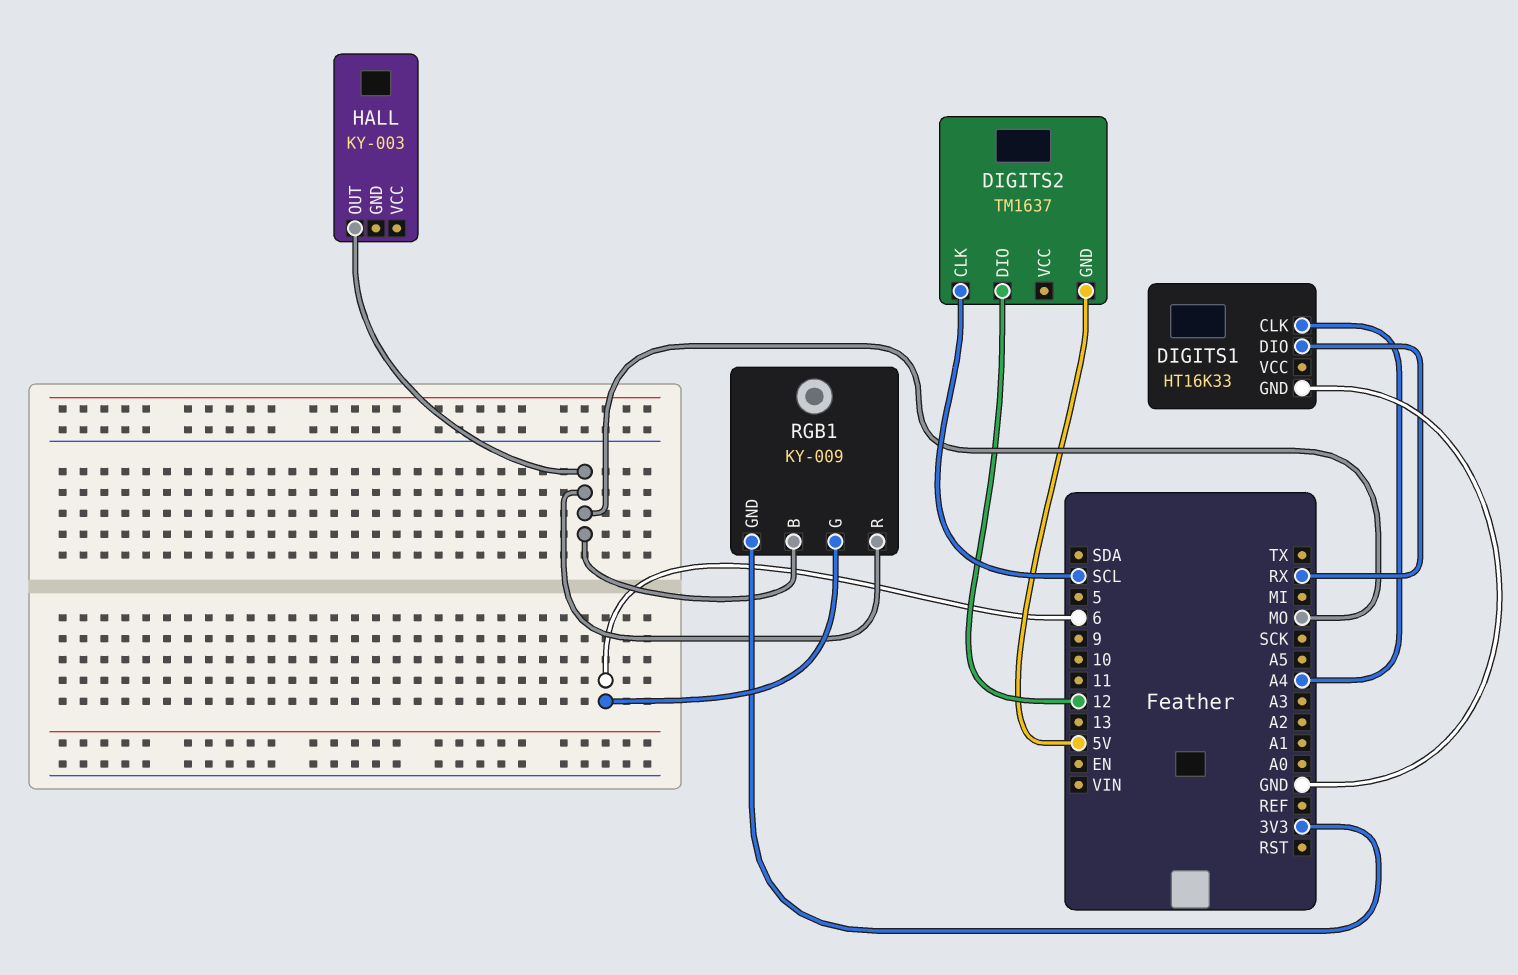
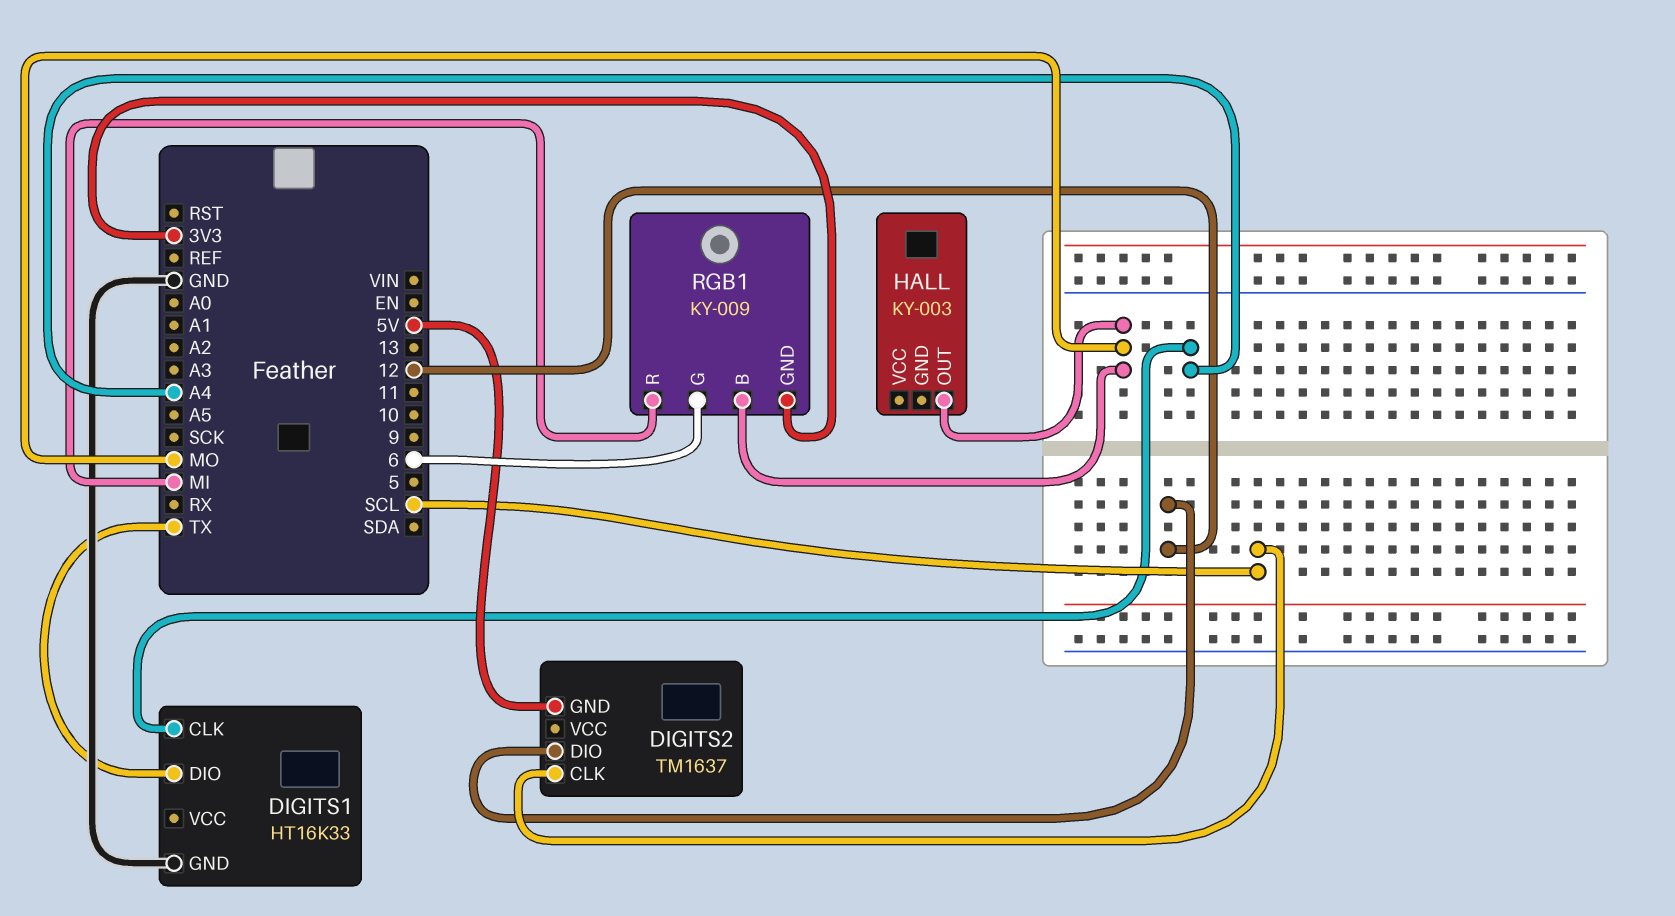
DIGITS1 pin DIO: RX -> TX
RGB1 pin R: MO -> MI

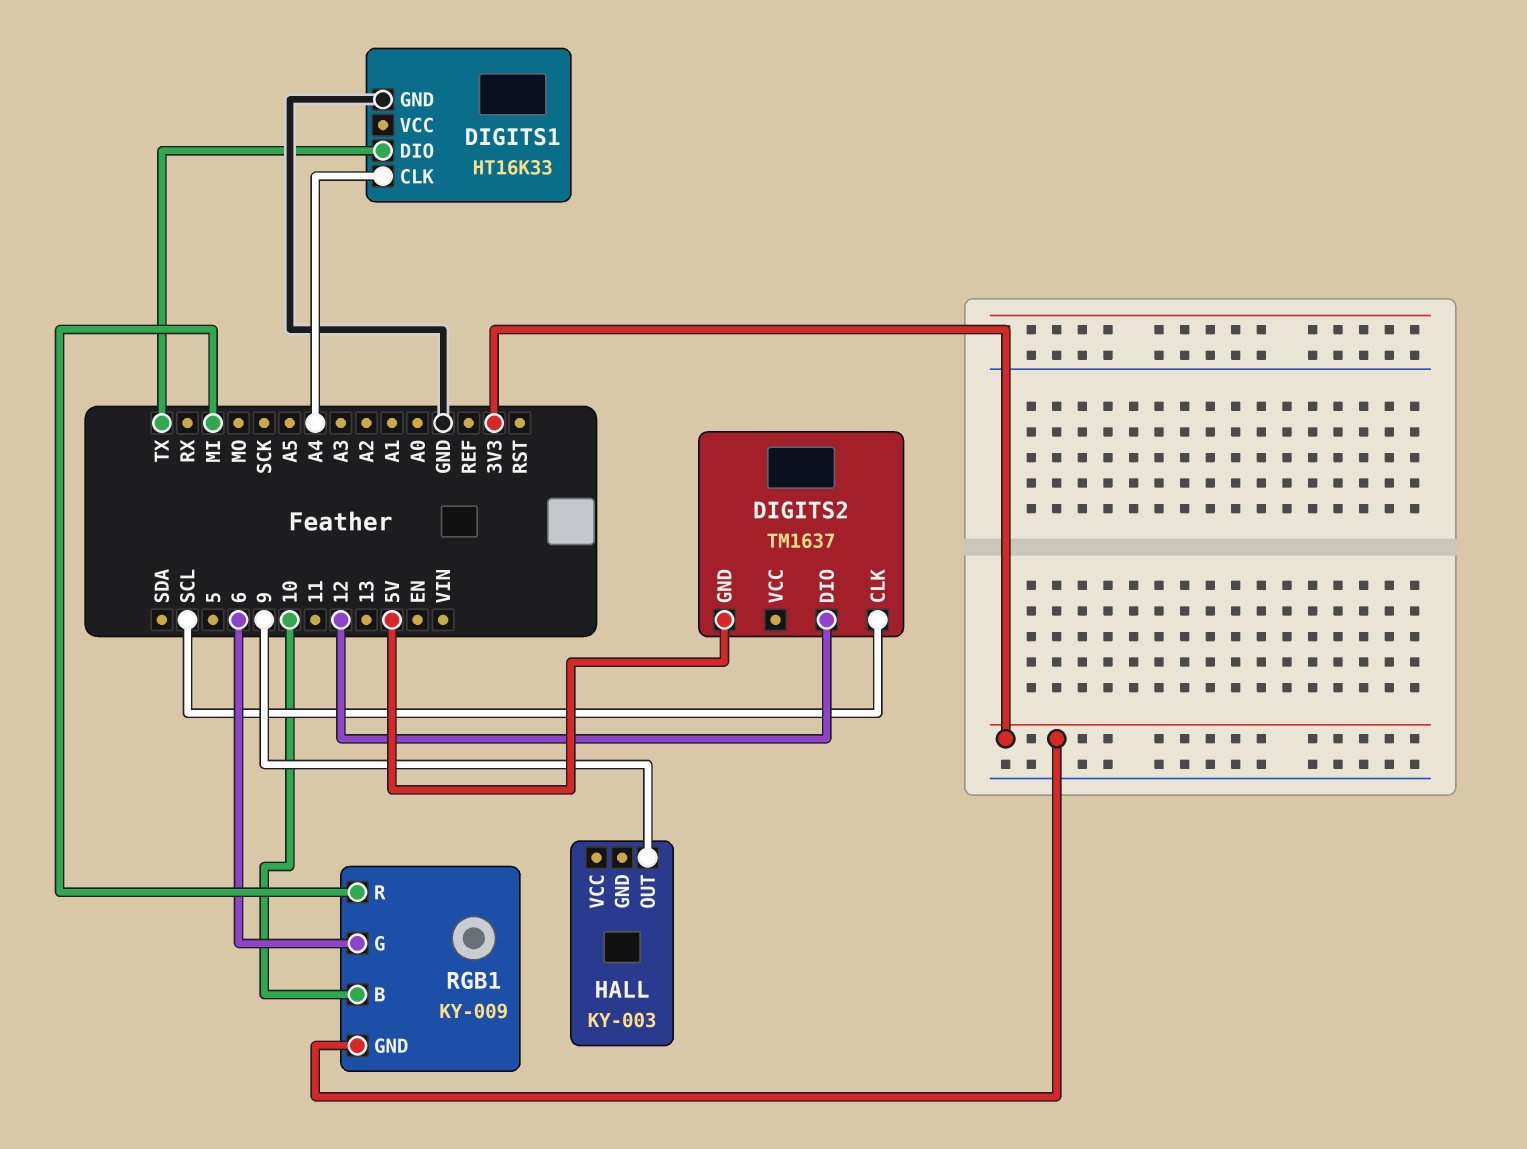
HALL pin OUT: MO -> 9
RGB1 pin B: MO -> 10

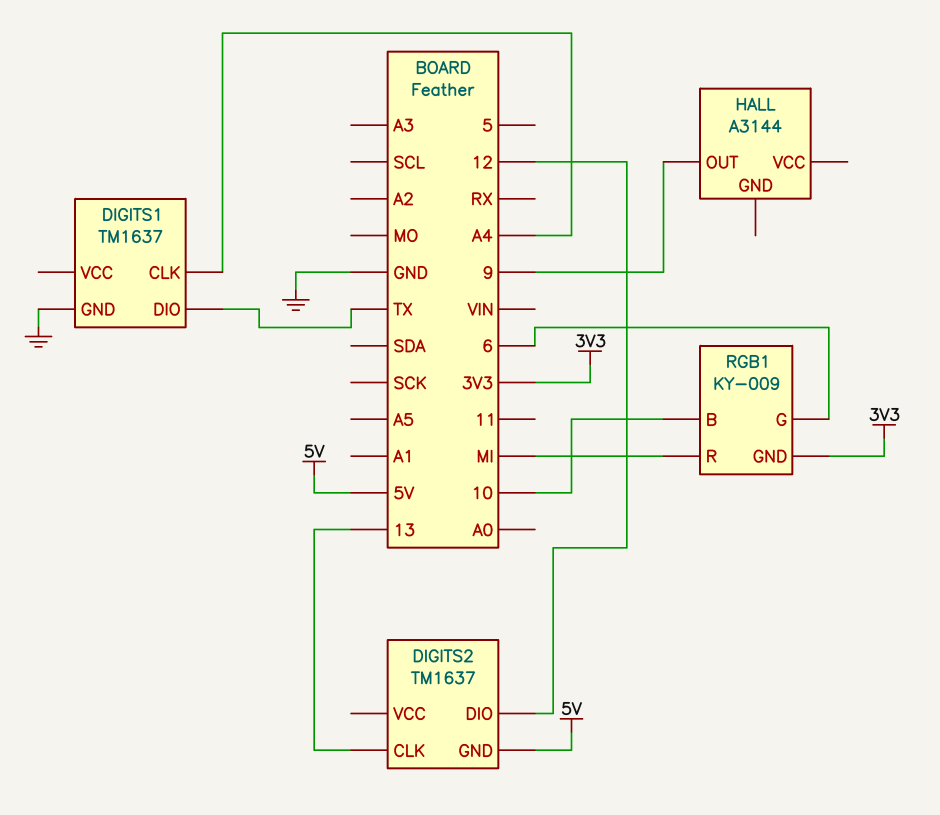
DIGITS1: HT16K33 -> TM1637
DIGITS2 pin CLK: SCL -> 13
HALL: KY-003 -> A3144

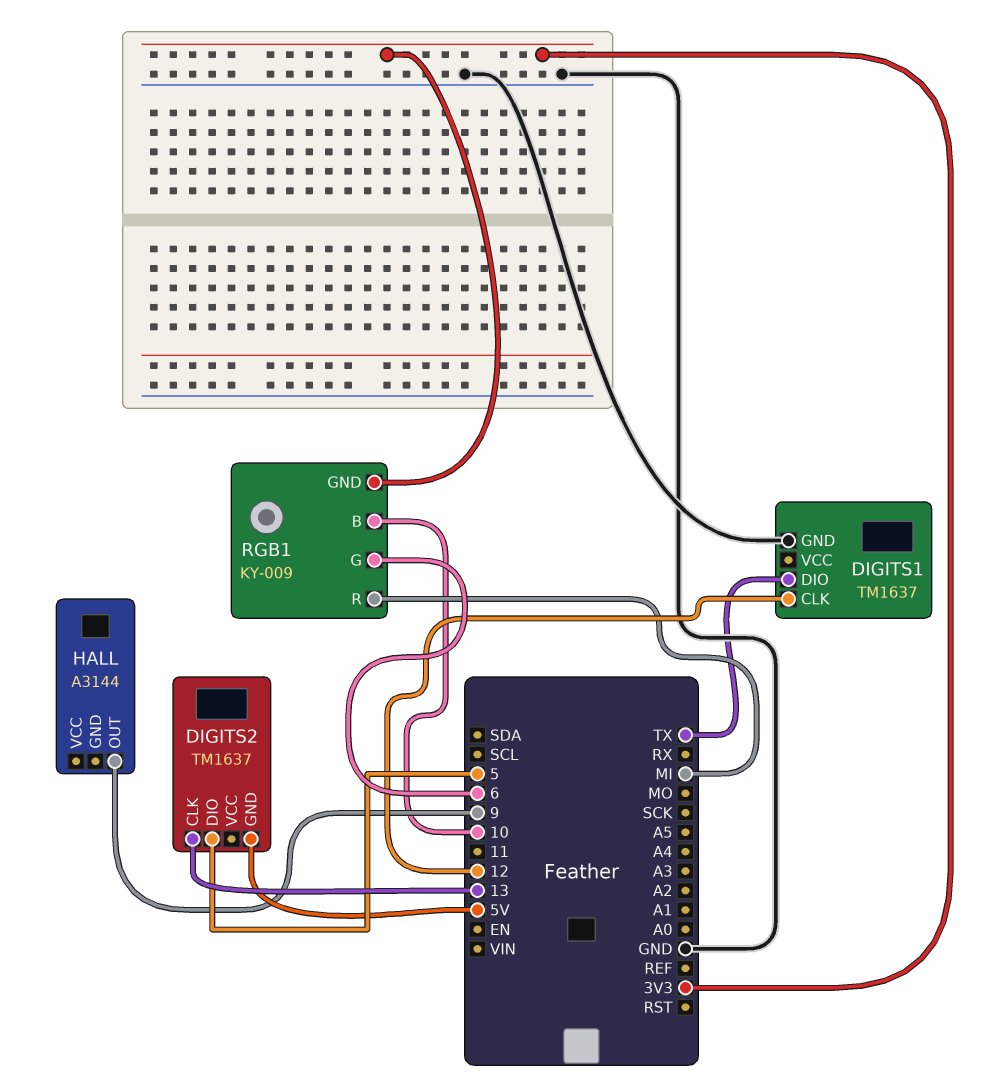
DIGITS1 pin CLK: A4 -> 12
DIGITS2 pin DIO: 12 -> 5

